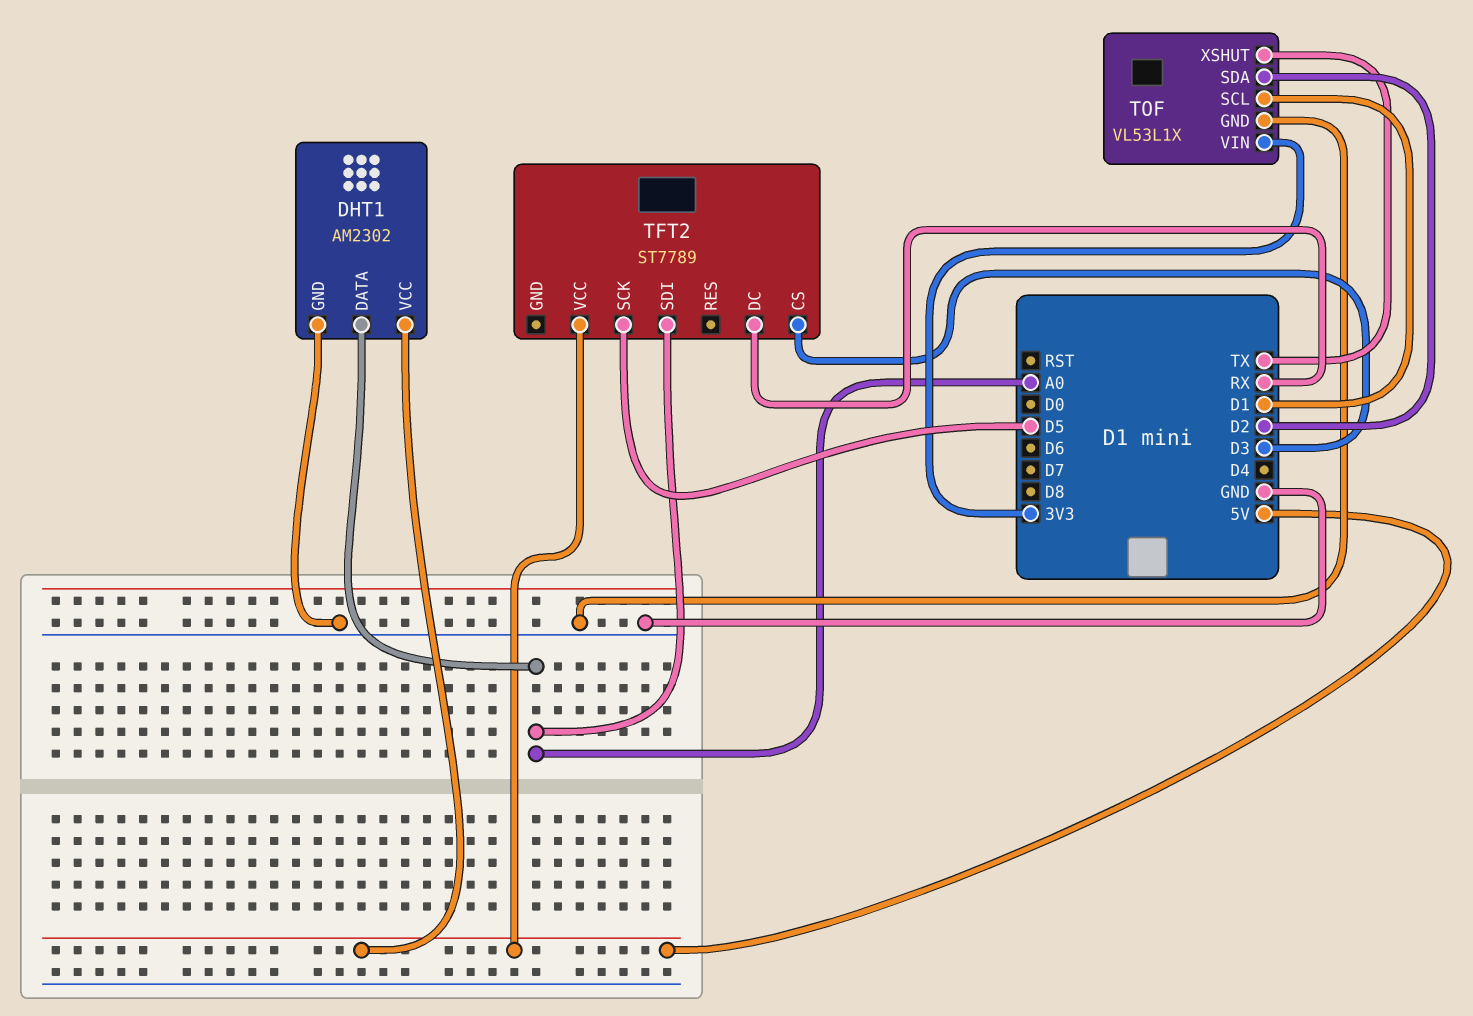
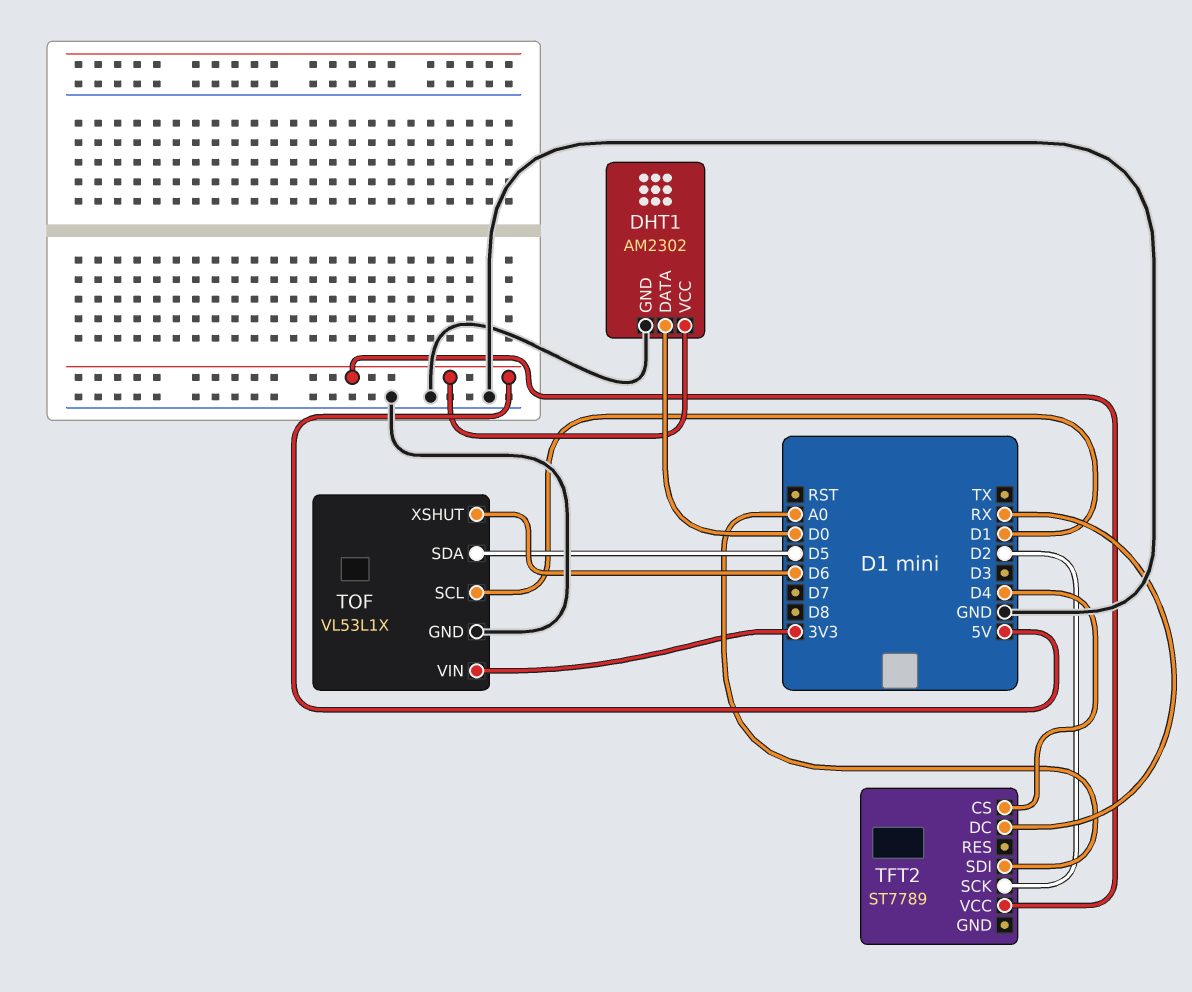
DHT1 pin DATA: A0 -> D0
TFT2 pin CS: D3 -> D4
TFT2 pin SCK: D5 -> D2
TOF pin SDA: D2 -> D5
TOF pin XSHUT: TX -> D6

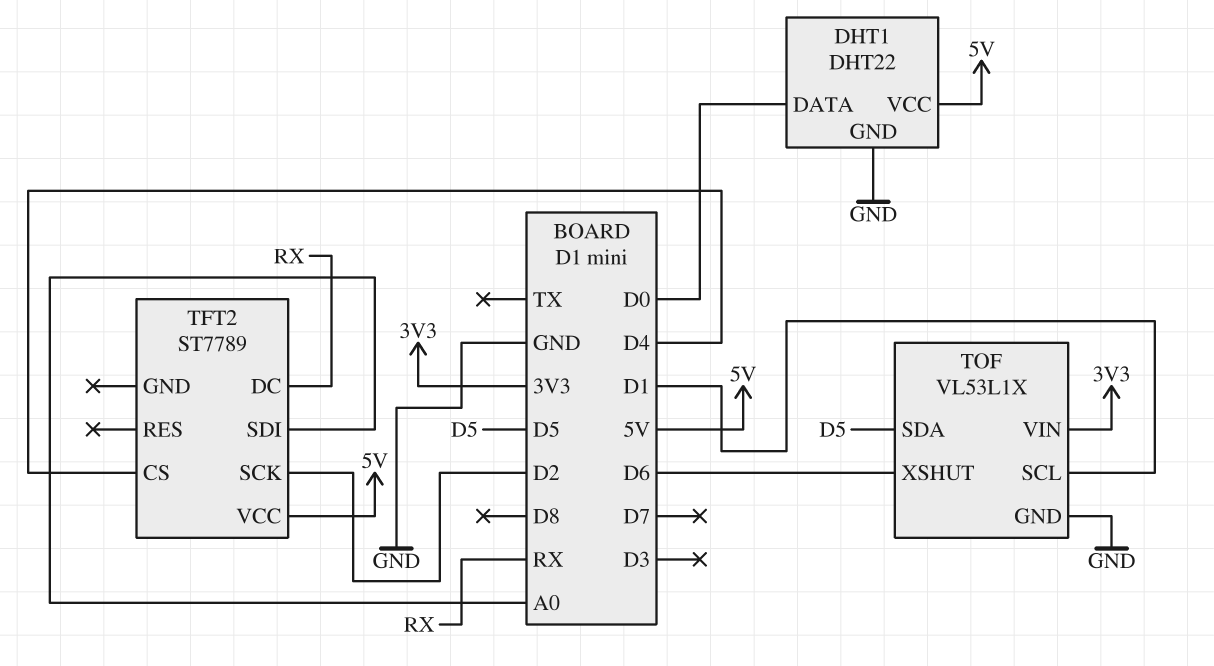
DHT1: AM2302 -> DHT22

